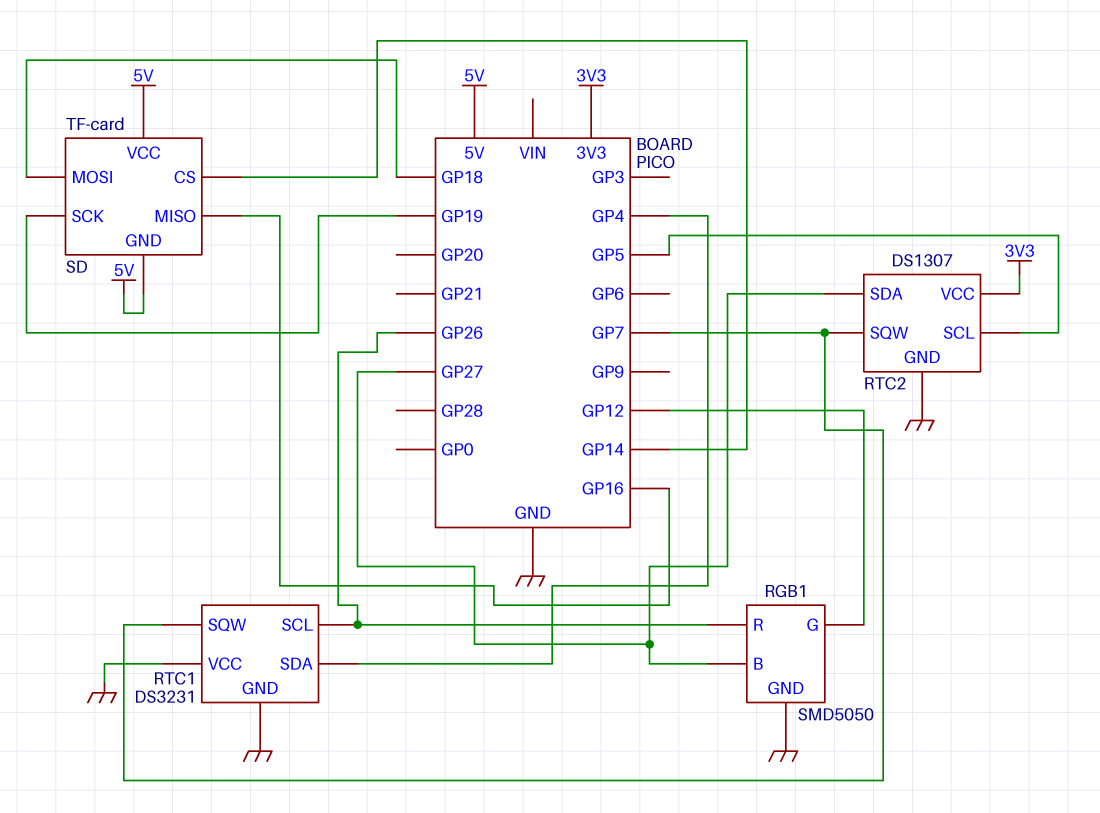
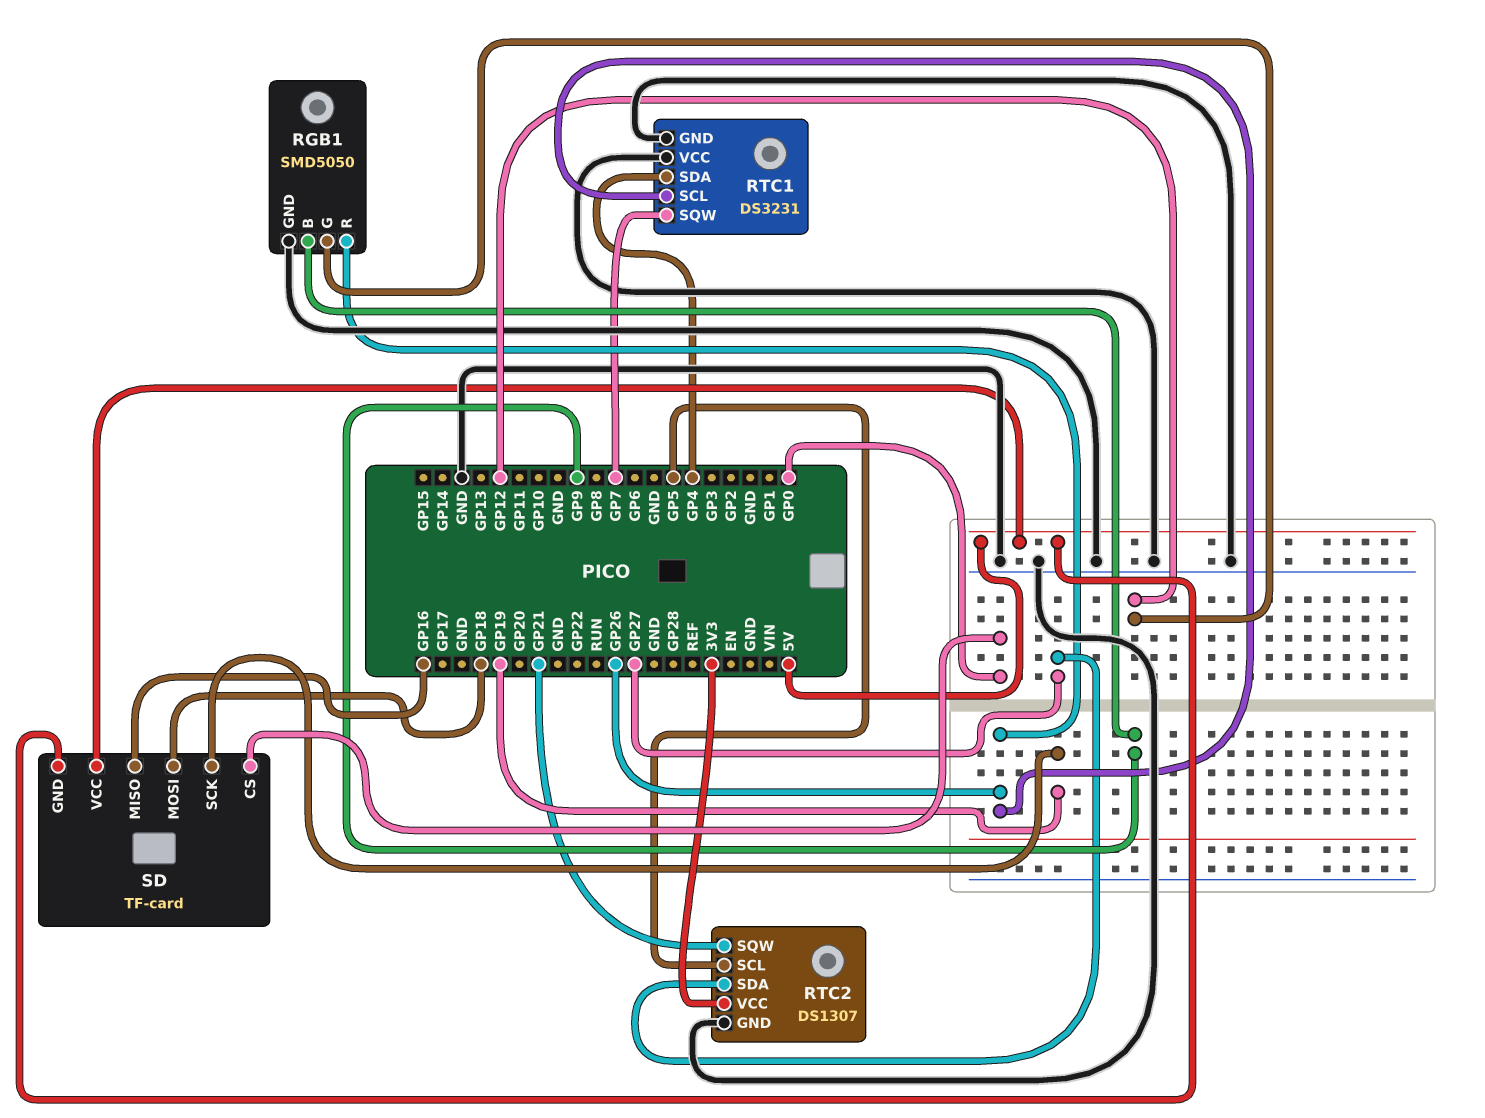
RGB1 pin B: GP27 -> GP9
RTC2 pin SQW: GP7 -> GP21
SD pin CS: GP14 -> GP0

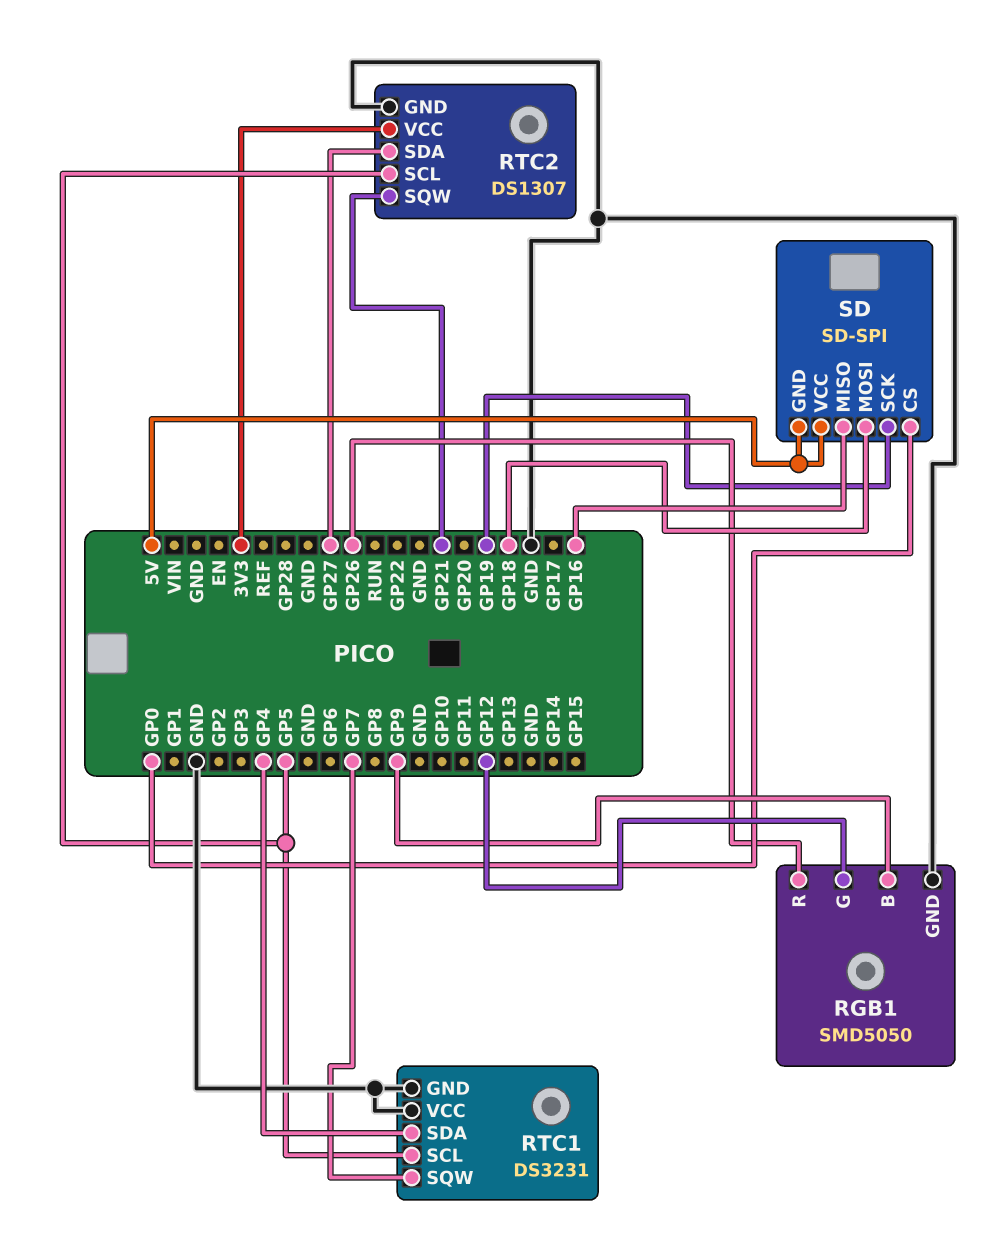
RTC1 pin SCL: GP26 -> GP5
SD: TF-card -> SD-SPI

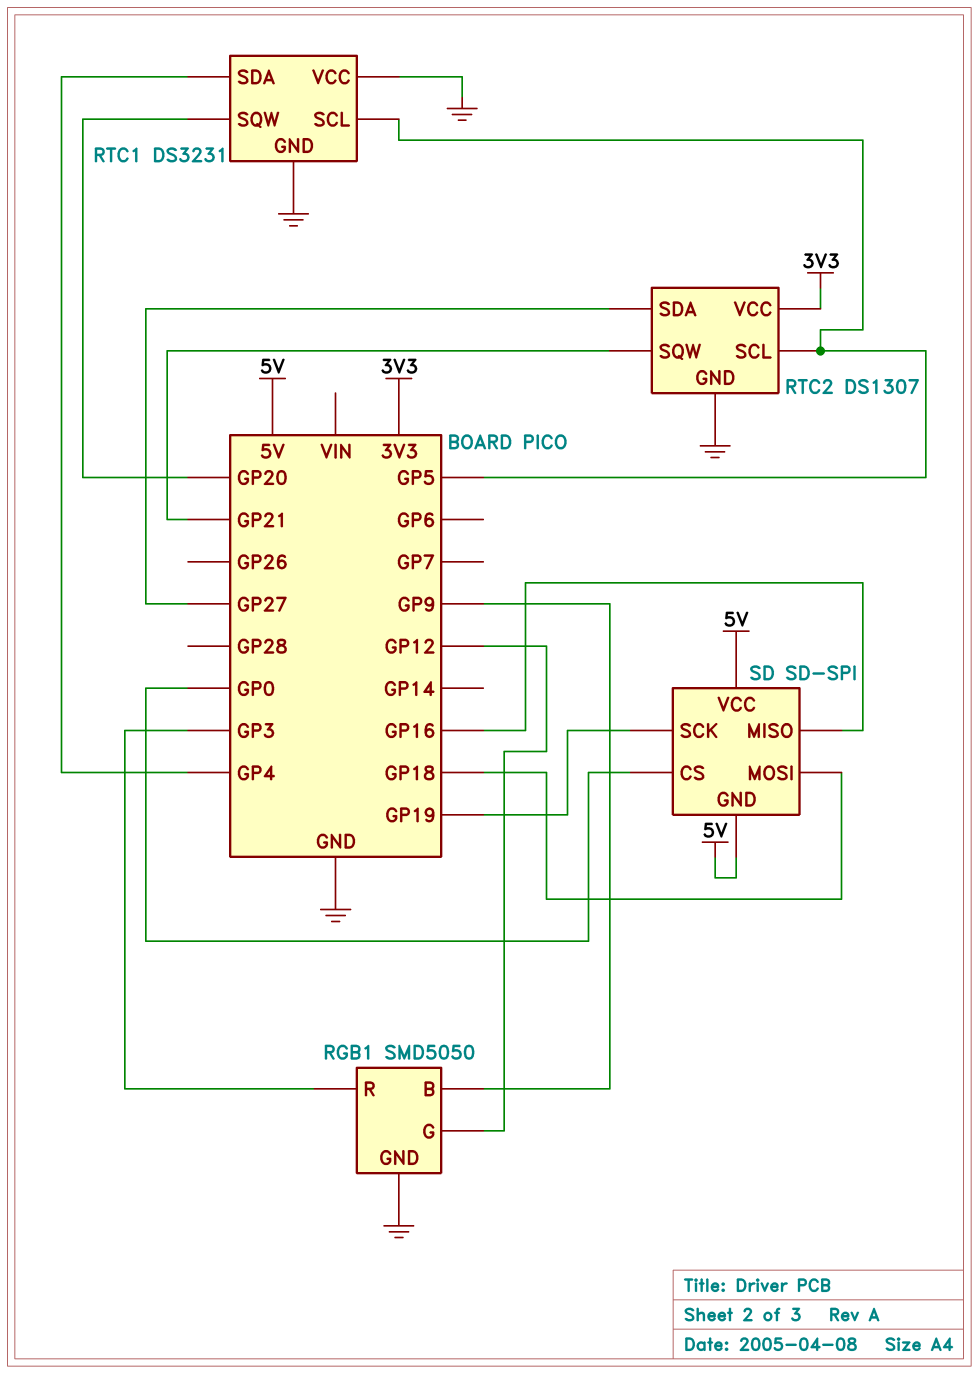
RGB1 pin R: GP26 -> GP3
RTC1 pin SQW: GP7 -> GP20

